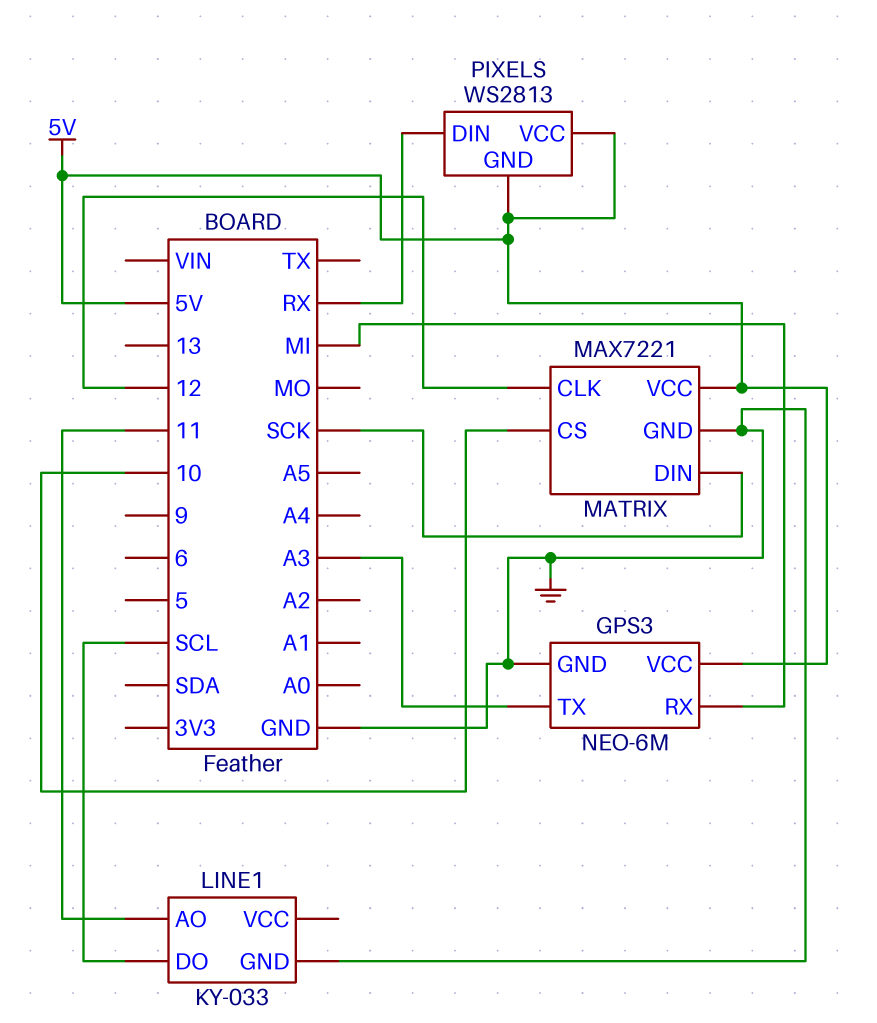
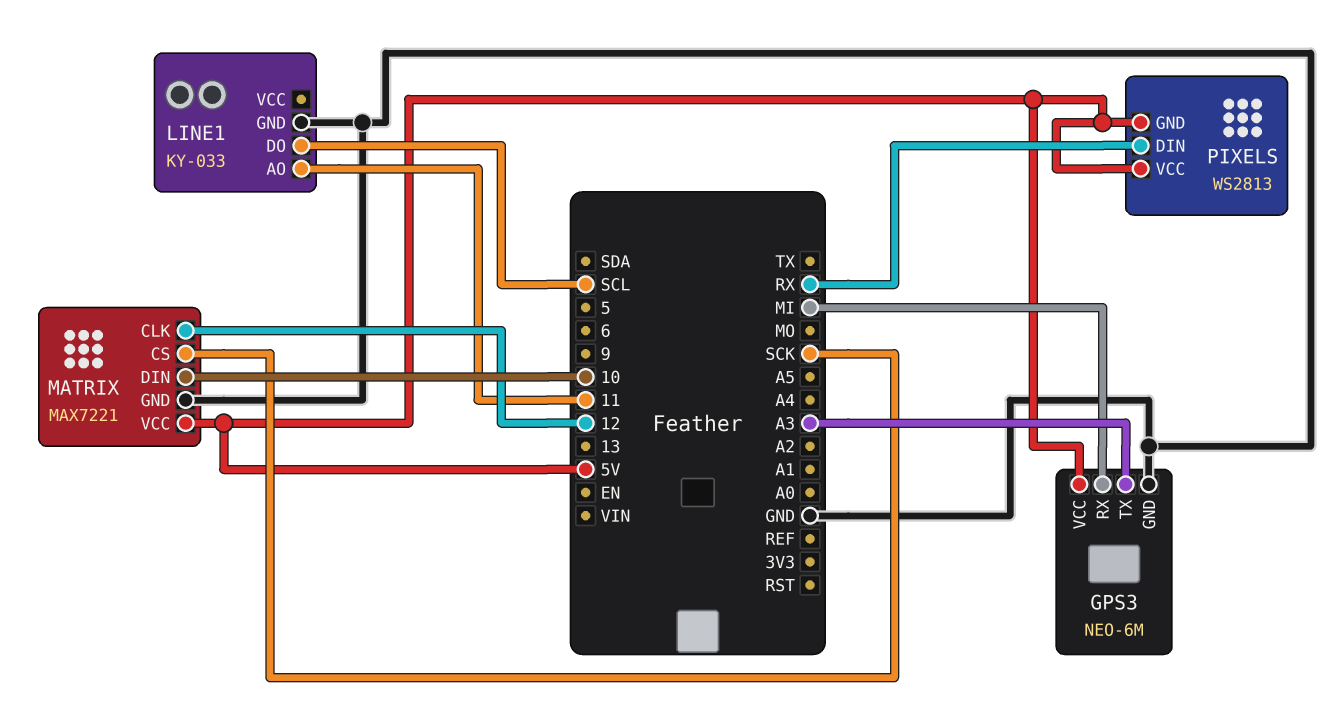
MATRIX pin CS: 10 -> SCK
MATRIX pin DIN: SCK -> 10

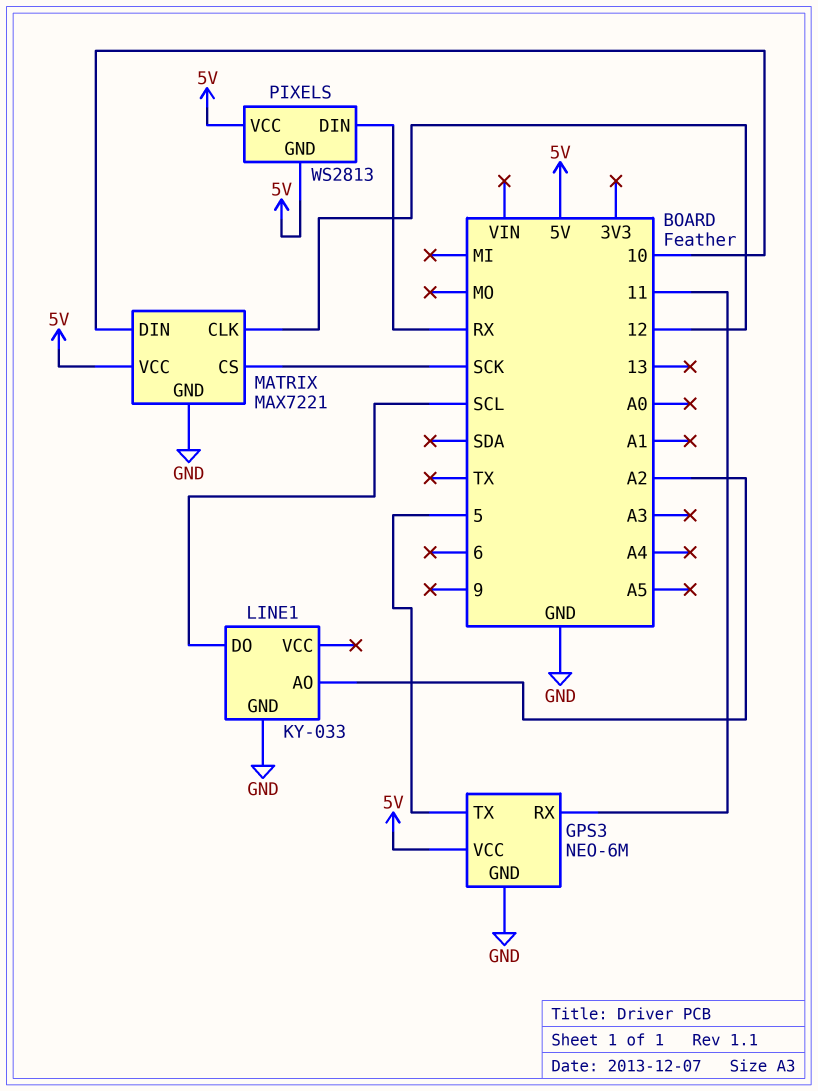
GPS3 pin RX: MI -> 11
GPS3 pin TX: A3 -> 5
LINE1 pin AO: 11 -> A2

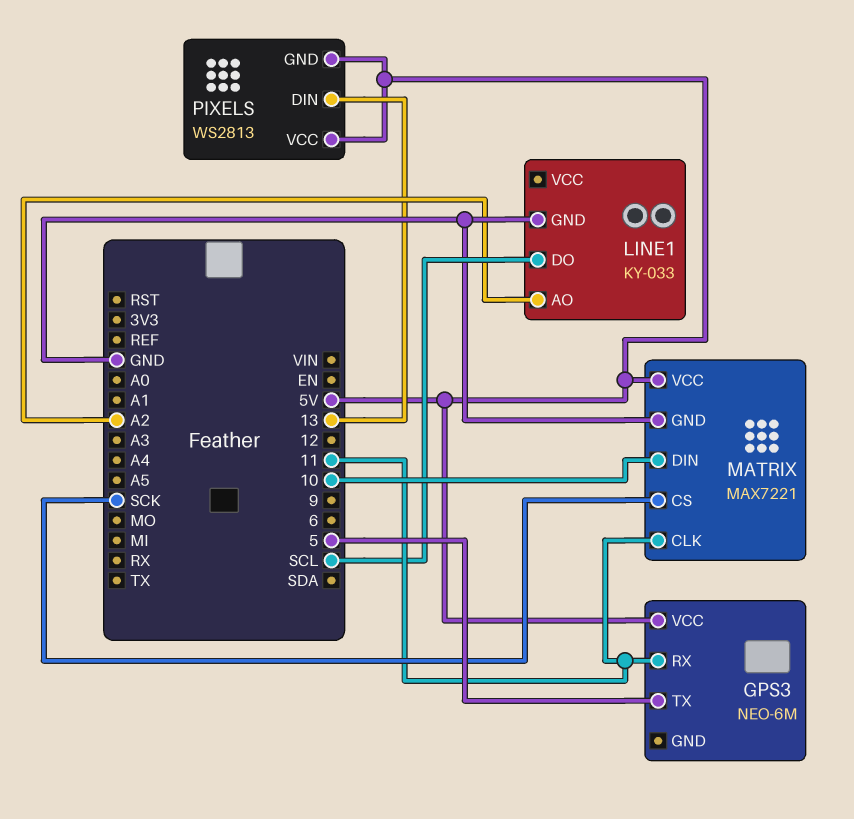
GPS3 pin GND: GND -> none
MATRIX pin CLK: 12 -> 11
PIXELS pin DIN: RX -> 13

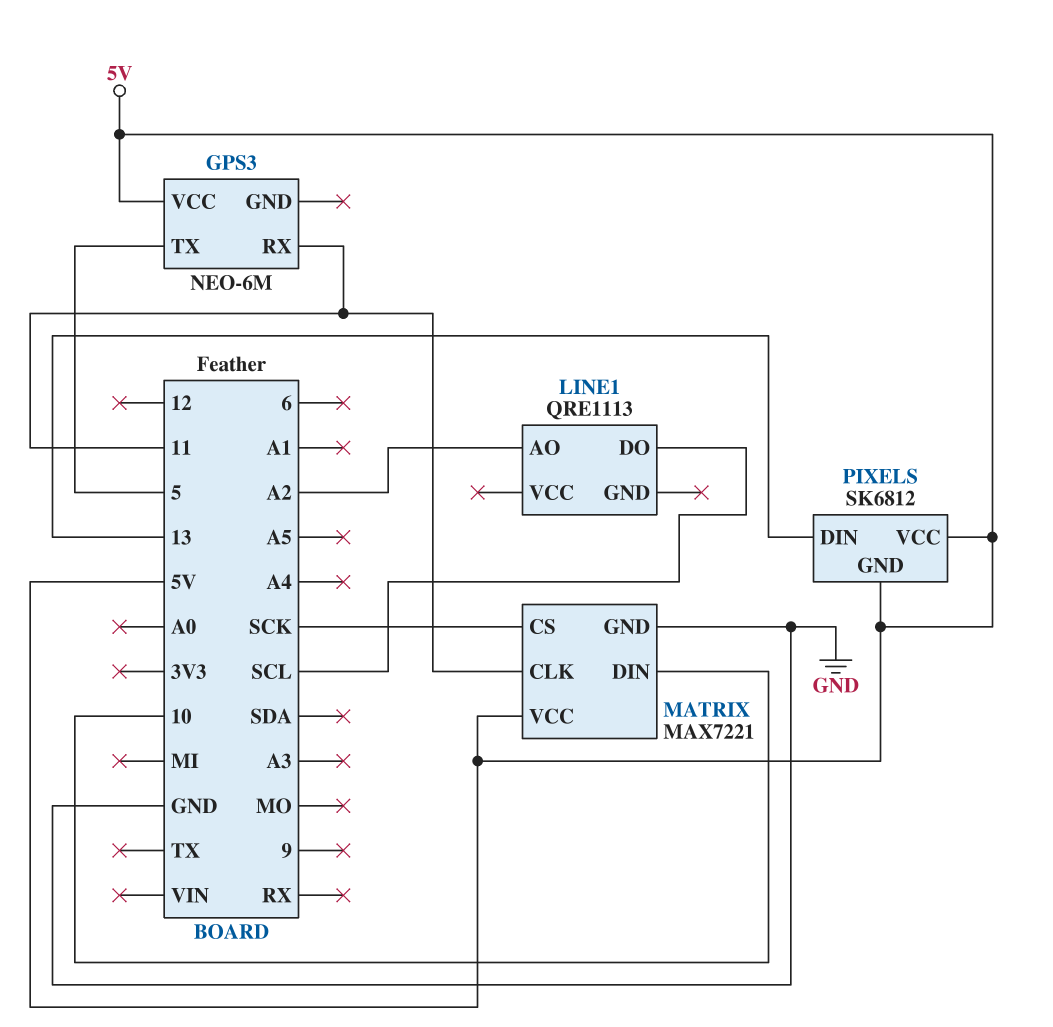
LINE1: KY-033 -> QRE1113
LINE1 pin GND: GND -> none
PIXELS: WS2813 -> SK6812

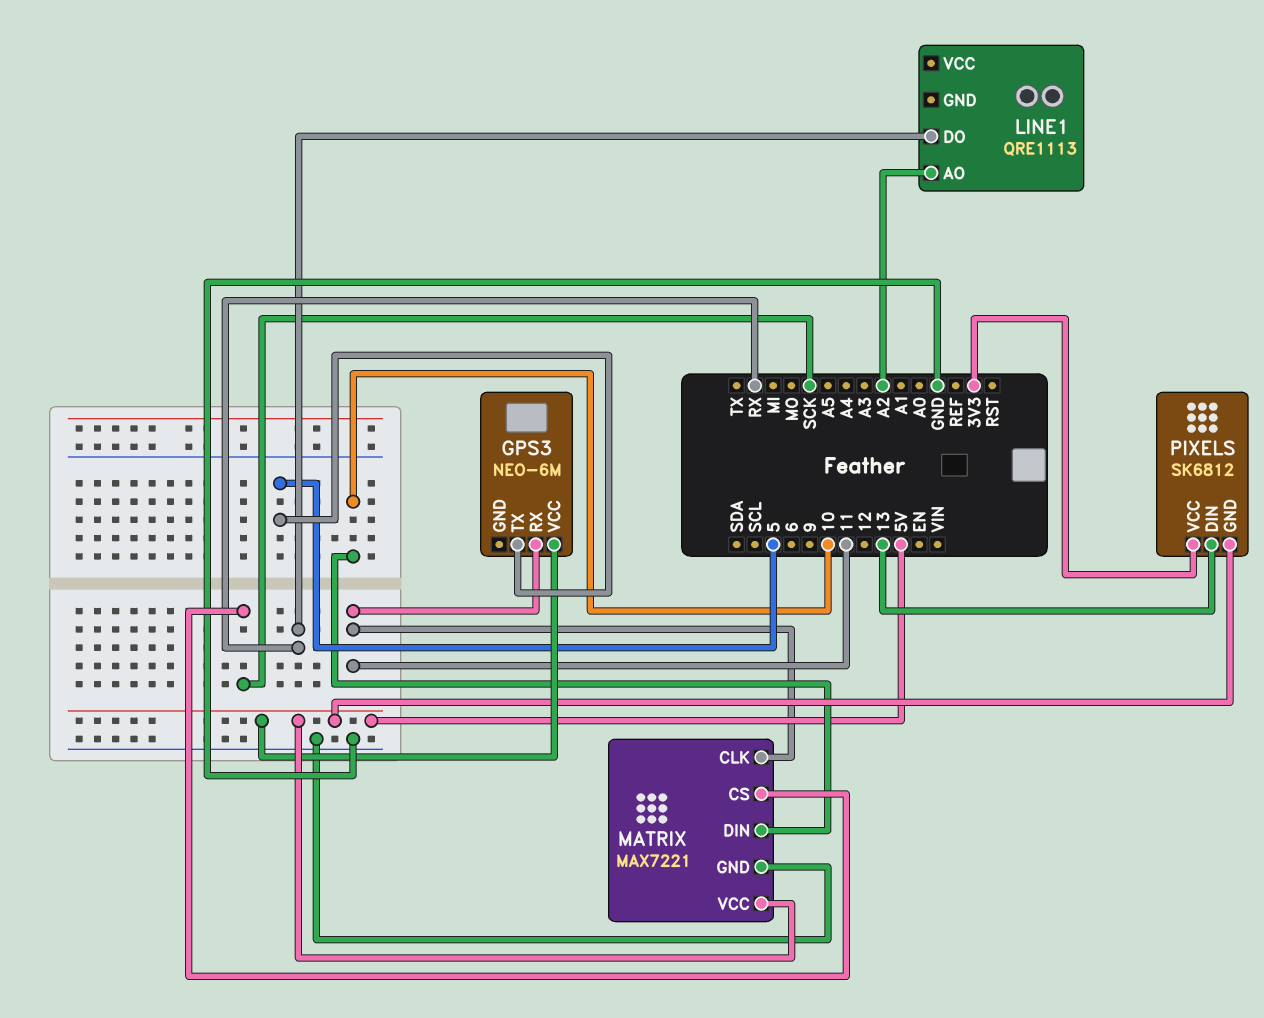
LINE1 pin DO: SCL -> RX
PIXELS pin VCC: 5V -> 3V3

